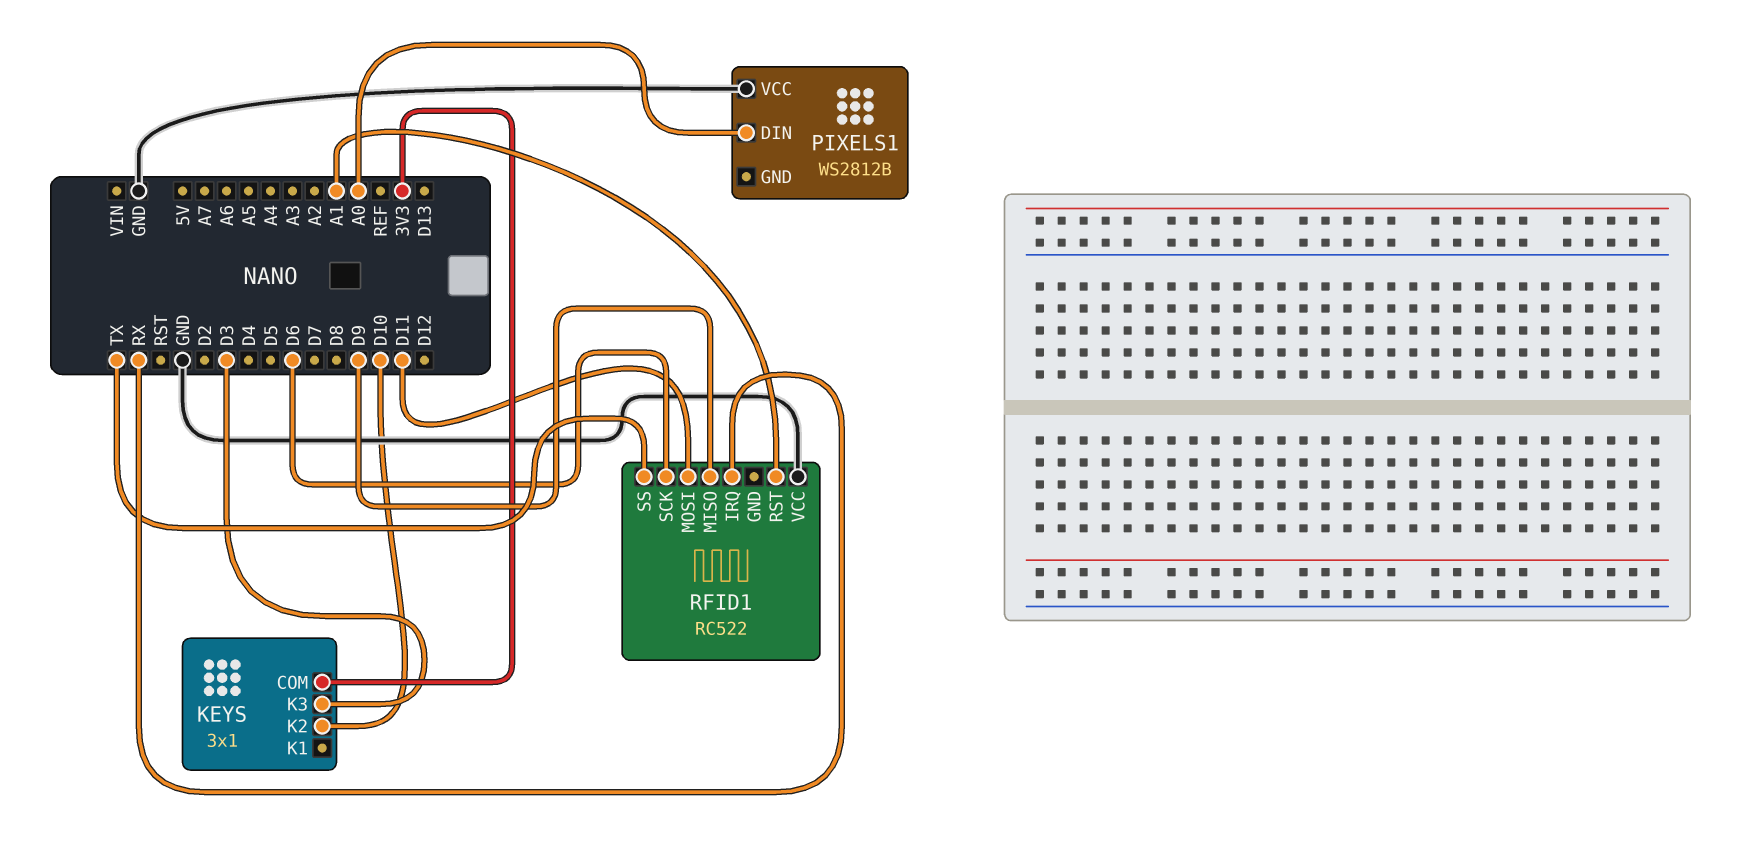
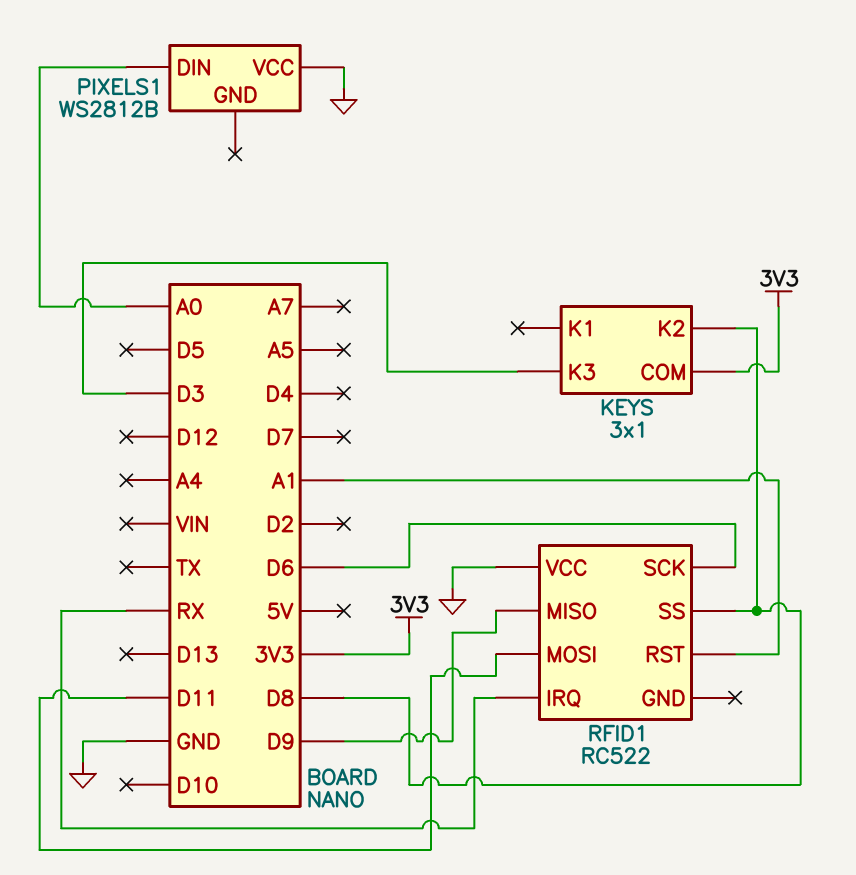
KEYS pin K2: D10 -> D8
RFID1 pin SS: TX -> D8

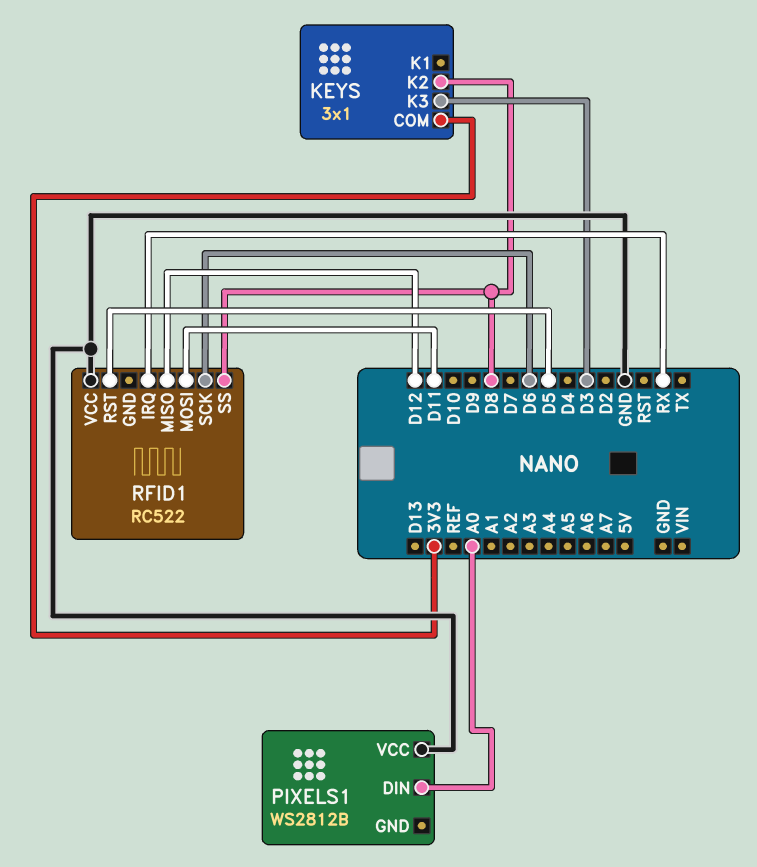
RFID1 pin MISO: D9 -> D12
RFID1 pin RST: A1 -> D5

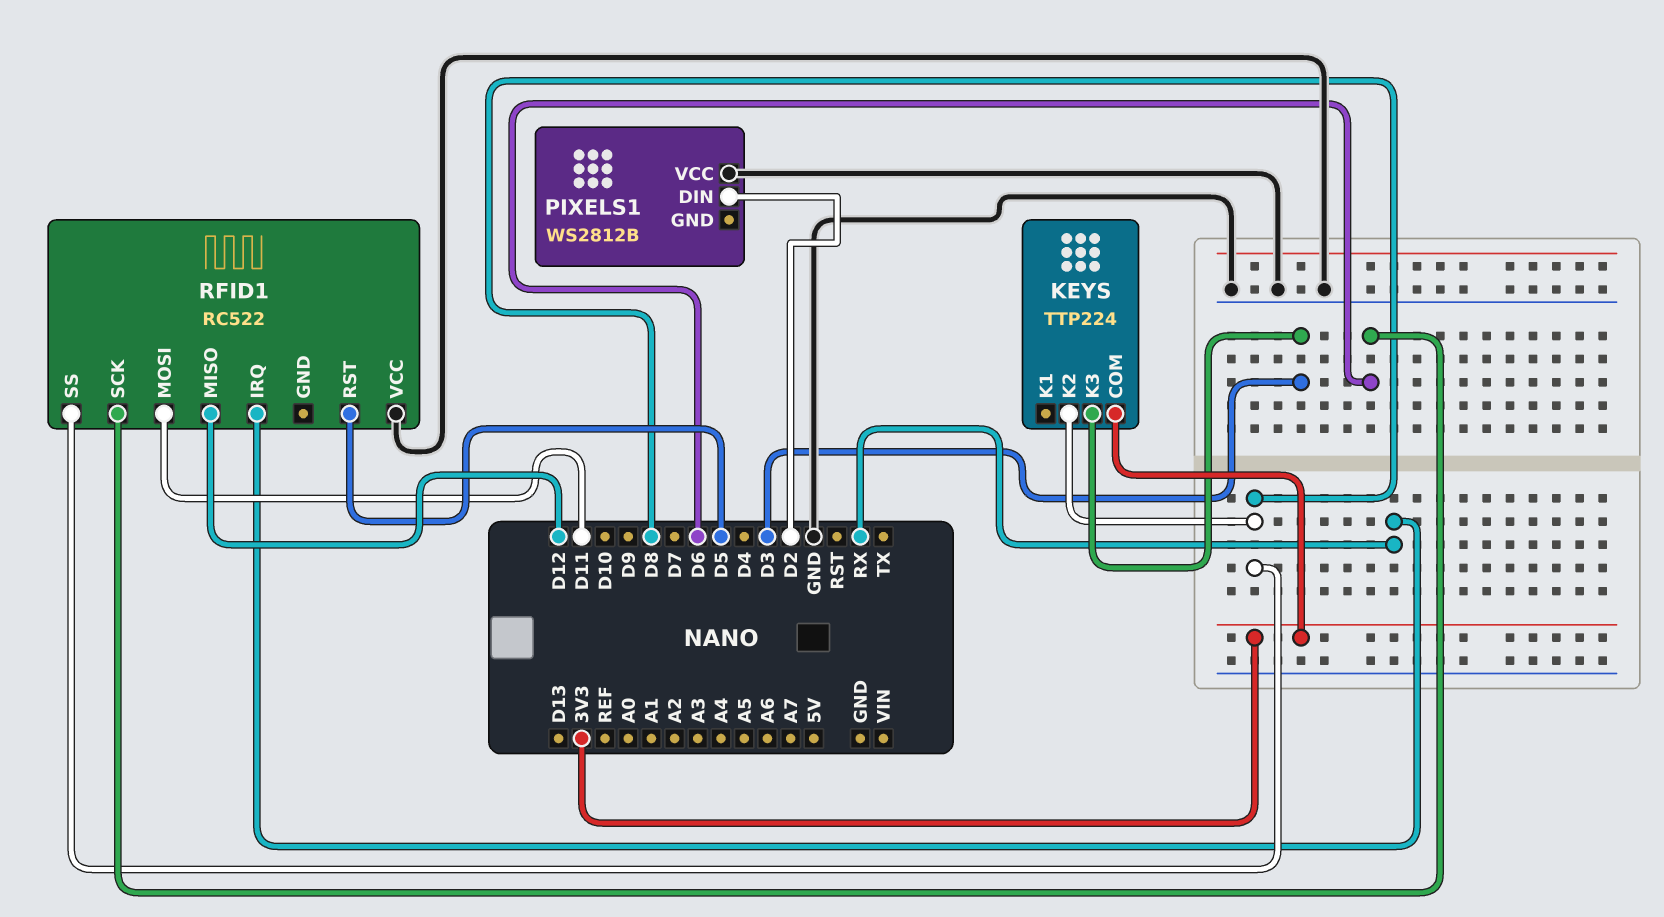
KEYS: 3x1 -> TTP224
PIXELS1 pin DIN: A0 -> D2

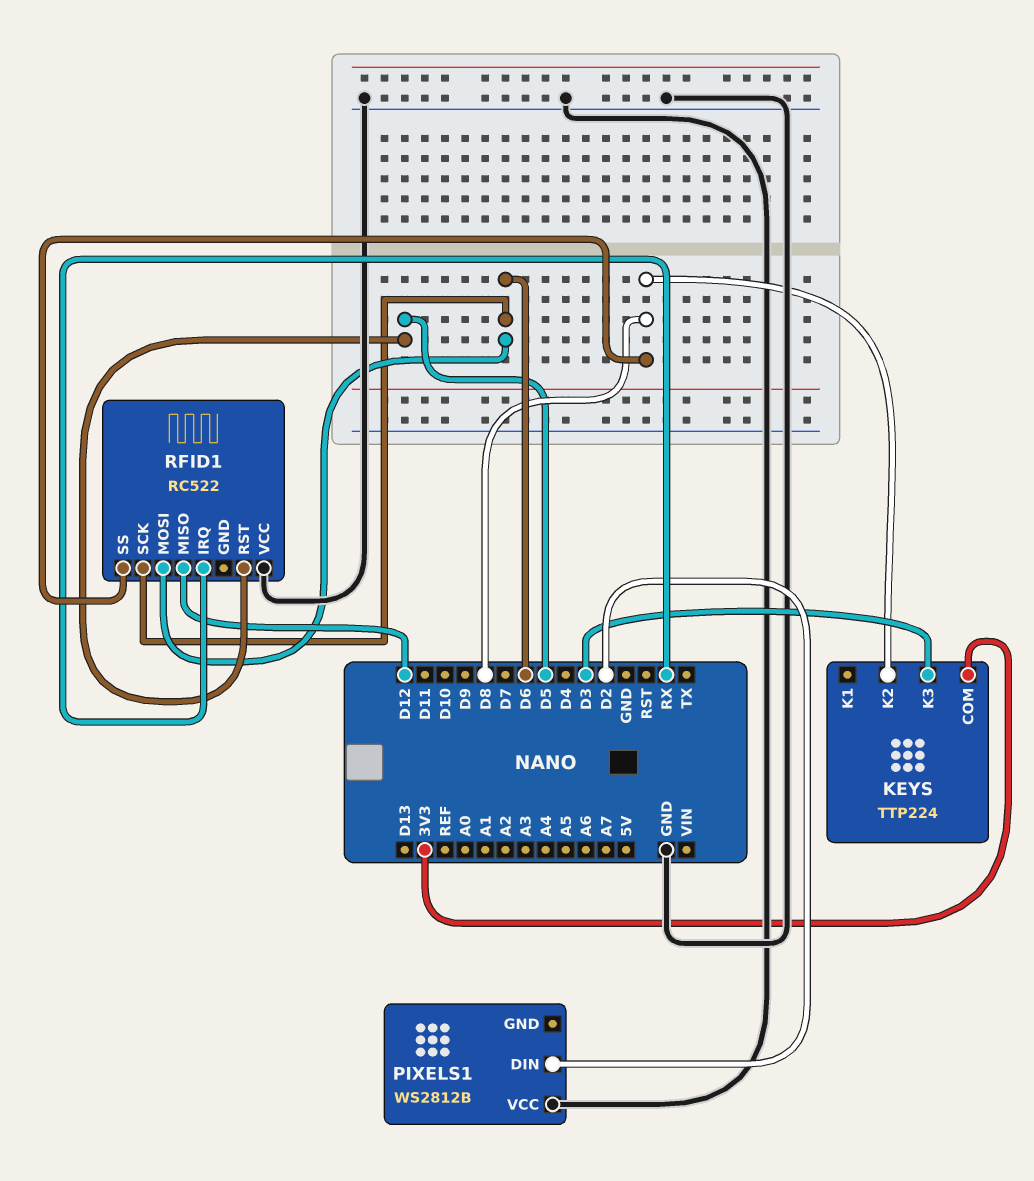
RFID1 pin MOSI: D11 -> D6

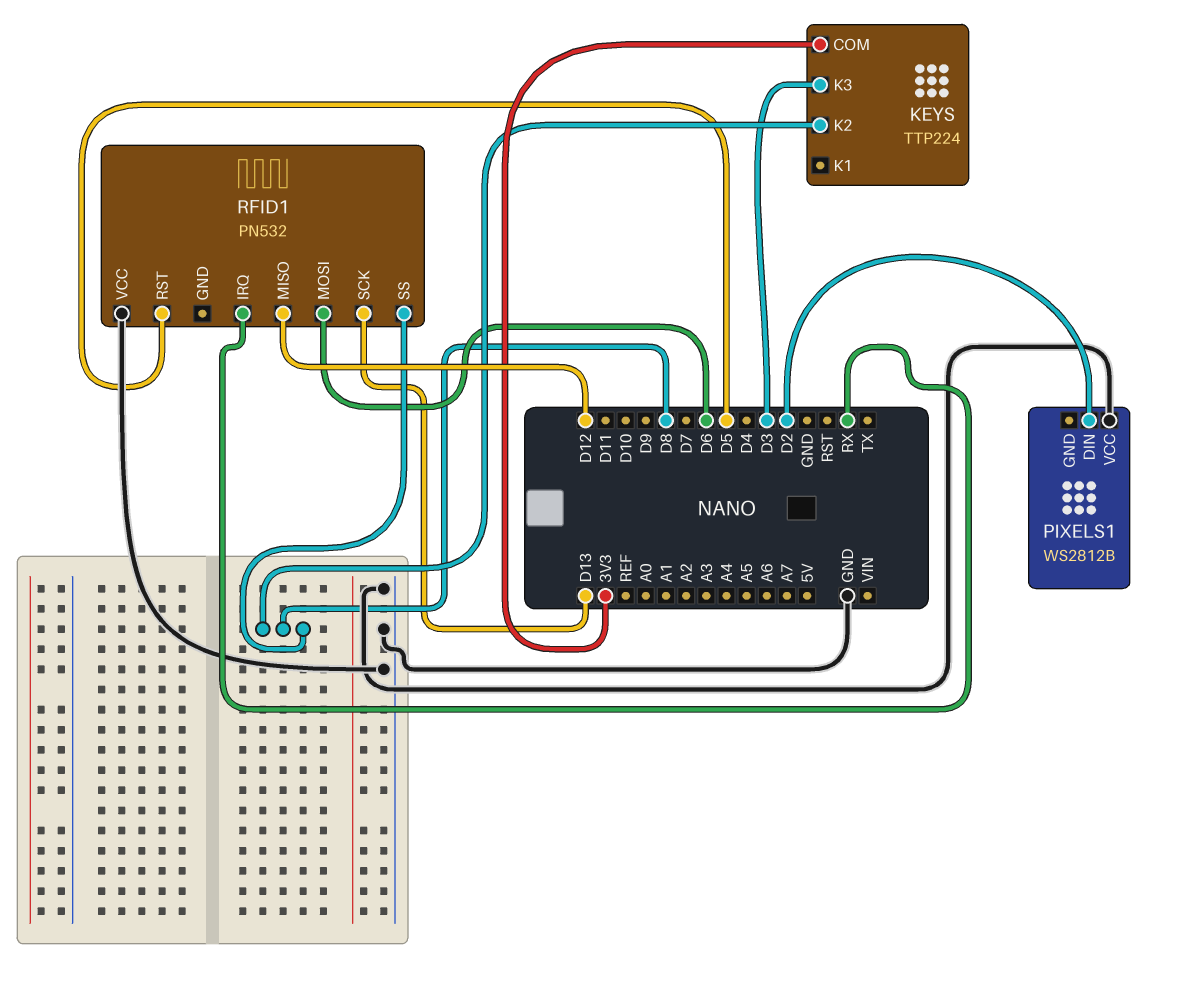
RFID1: RC522 -> PN532
RFID1 pin SCK: D6 -> D13

